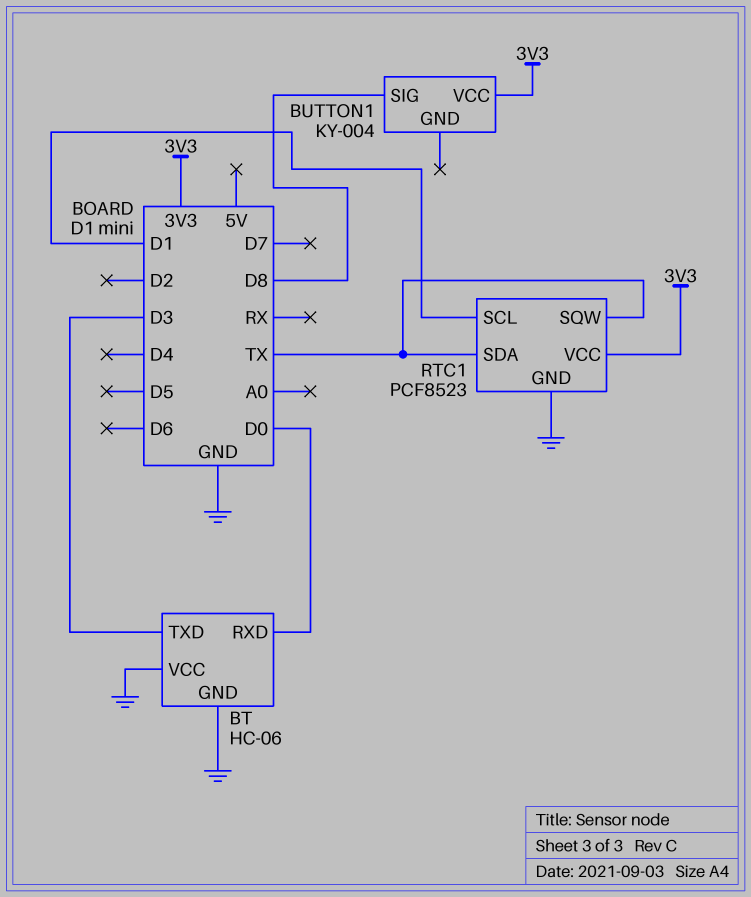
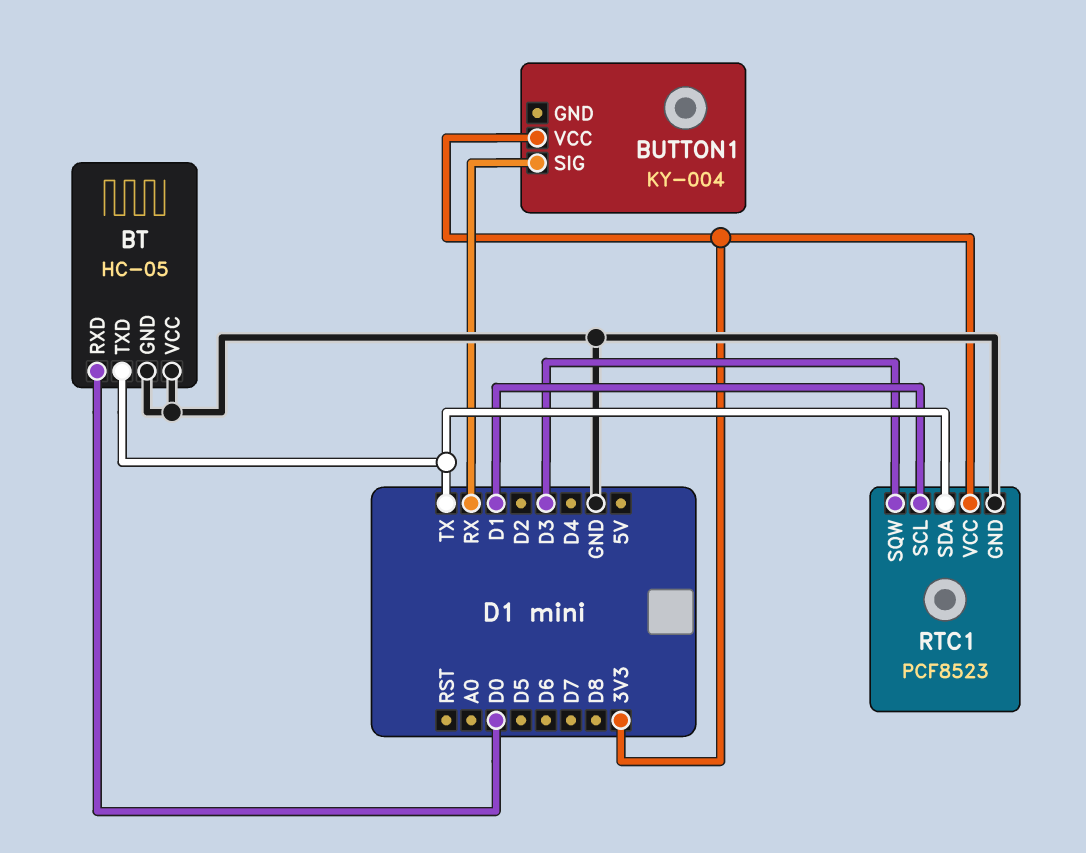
BT: HC-06 -> HC-05
BT pin TXD: D3 -> TX
BUTTON1 pin SIG: D8 -> RX
RTC1 pin SQW: TX -> D3

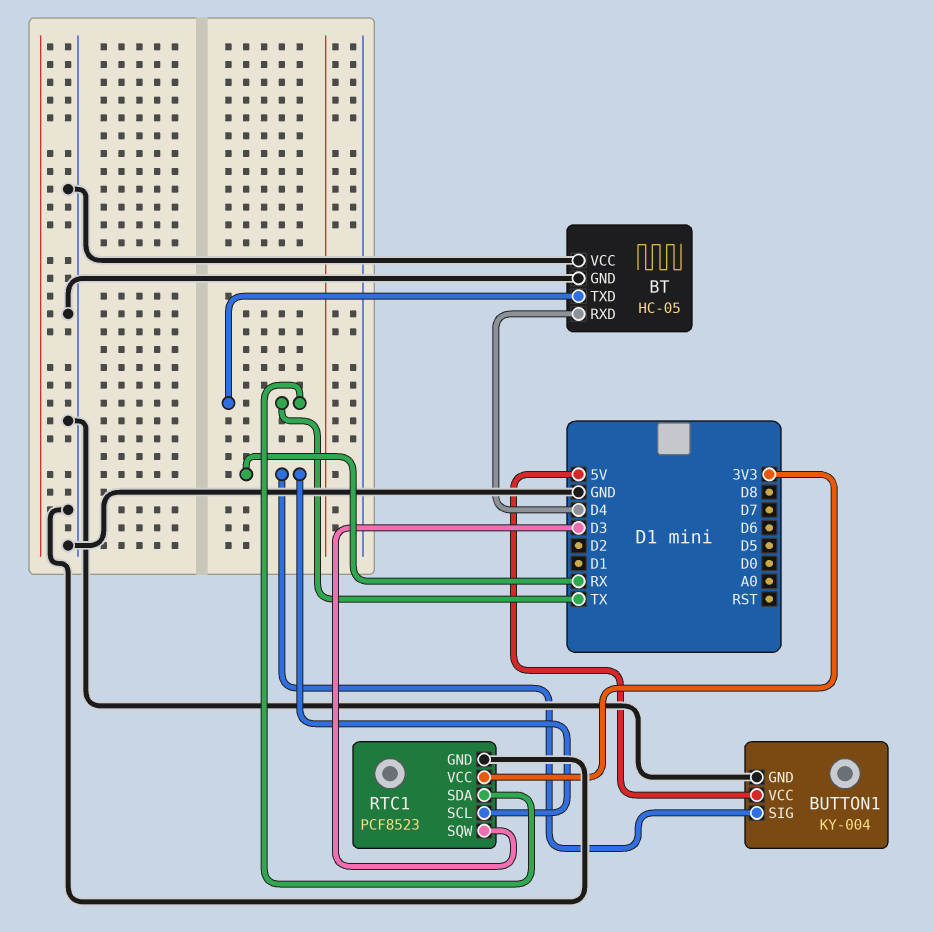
BT pin RXD: D0 -> D4
BUTTON1 pin GND: none -> GND
BUTTON1 pin VCC: 3V3 -> 5V
RTC1 pin SCL: D1 -> RX

